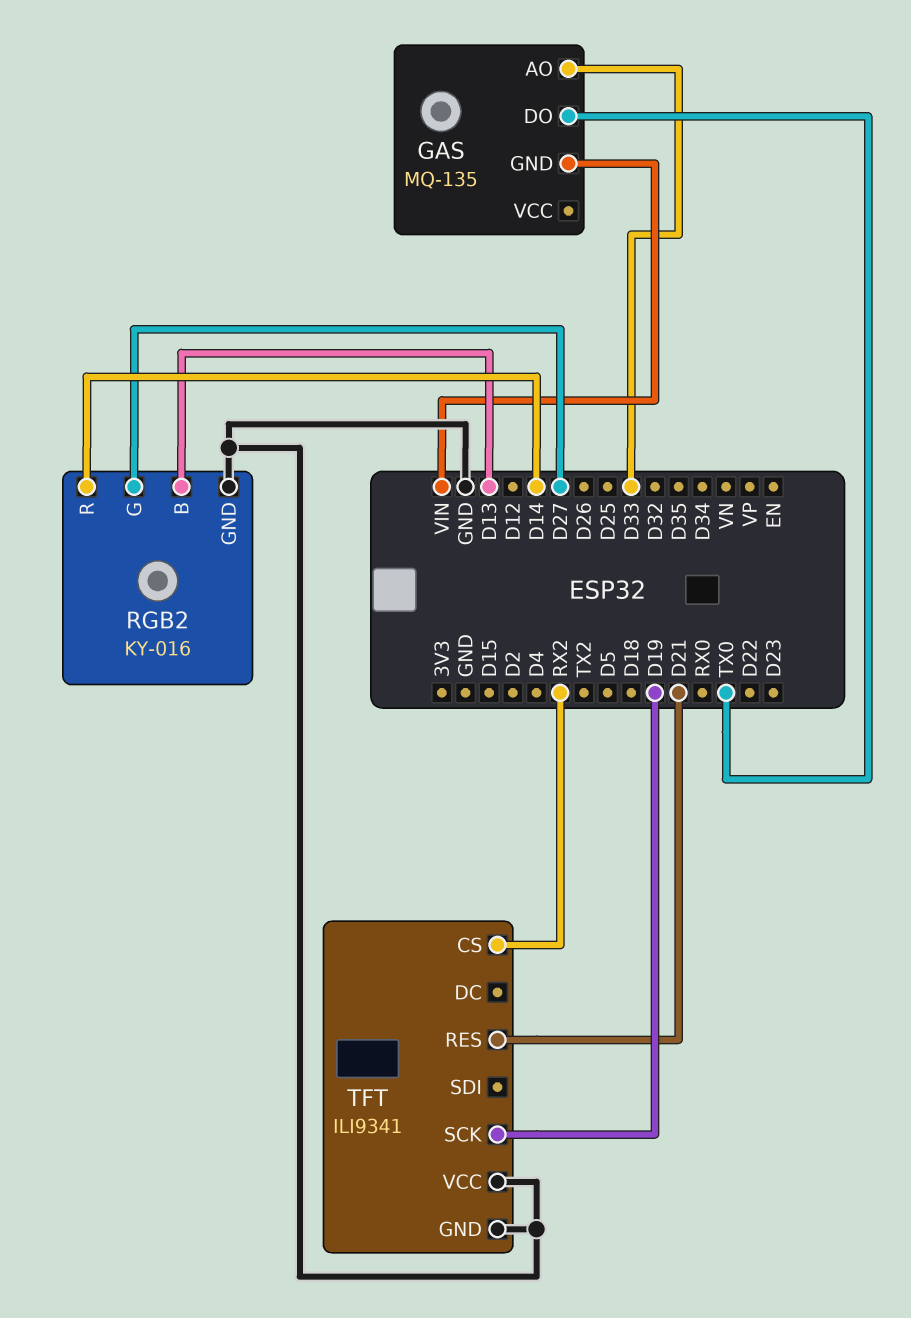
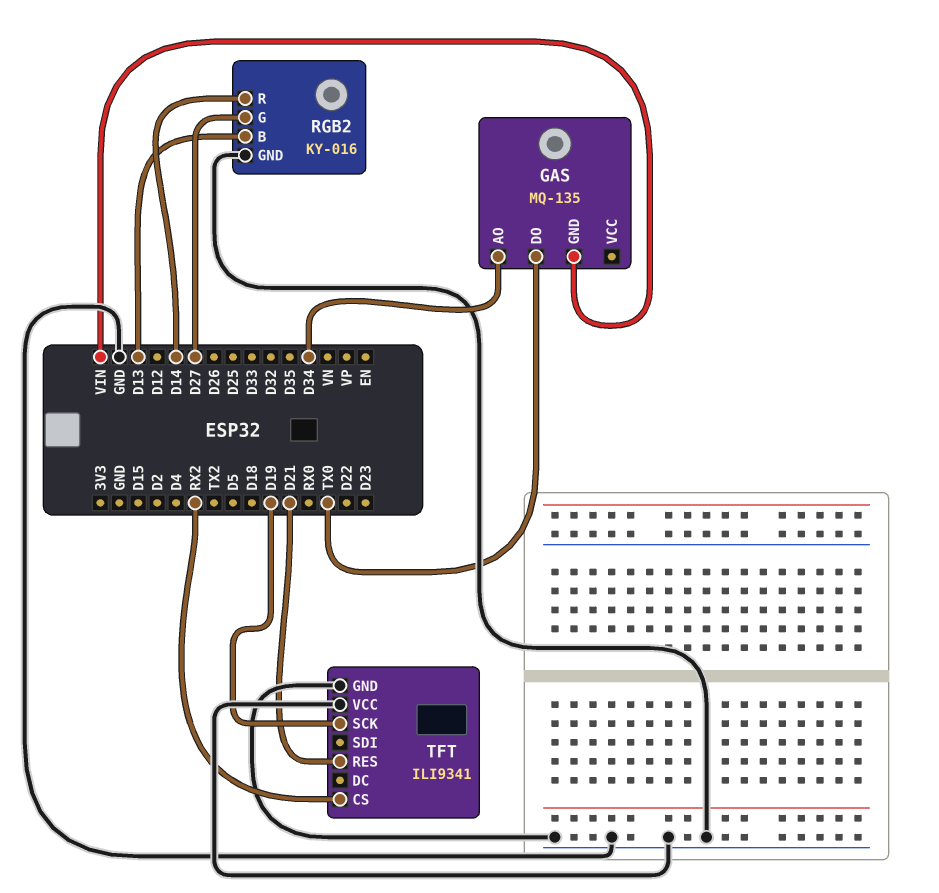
GAS pin AO: D33 -> D34

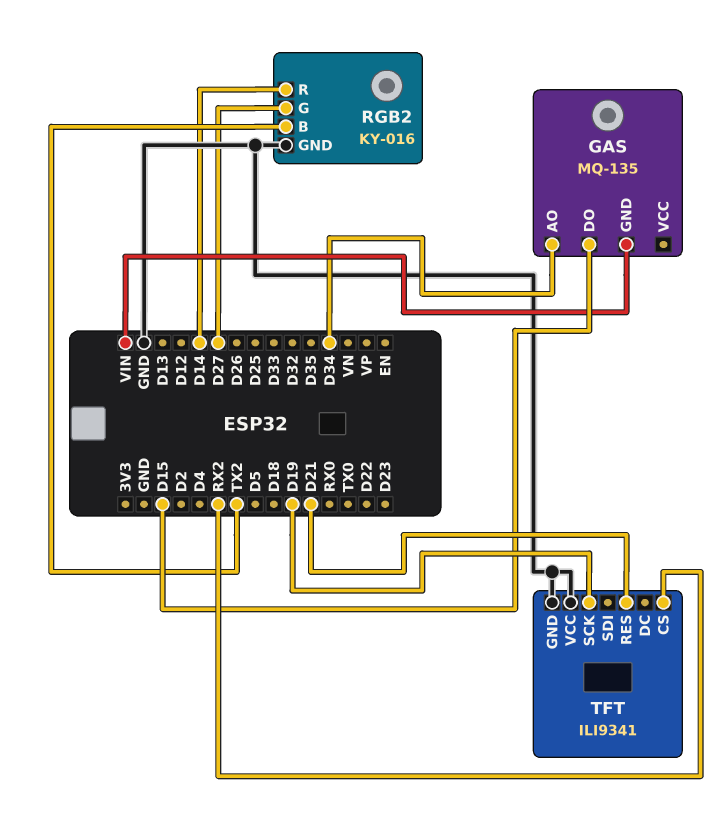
GAS pin DO: TX0 -> D15
RGB2 pin B: D13 -> TX2

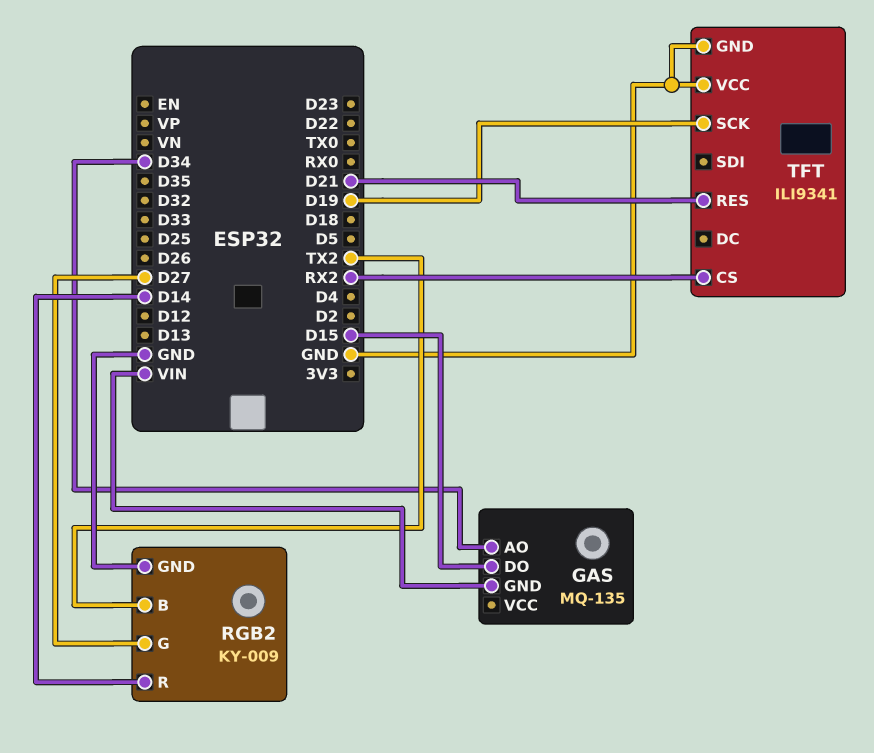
RGB2: KY-016 -> KY-009

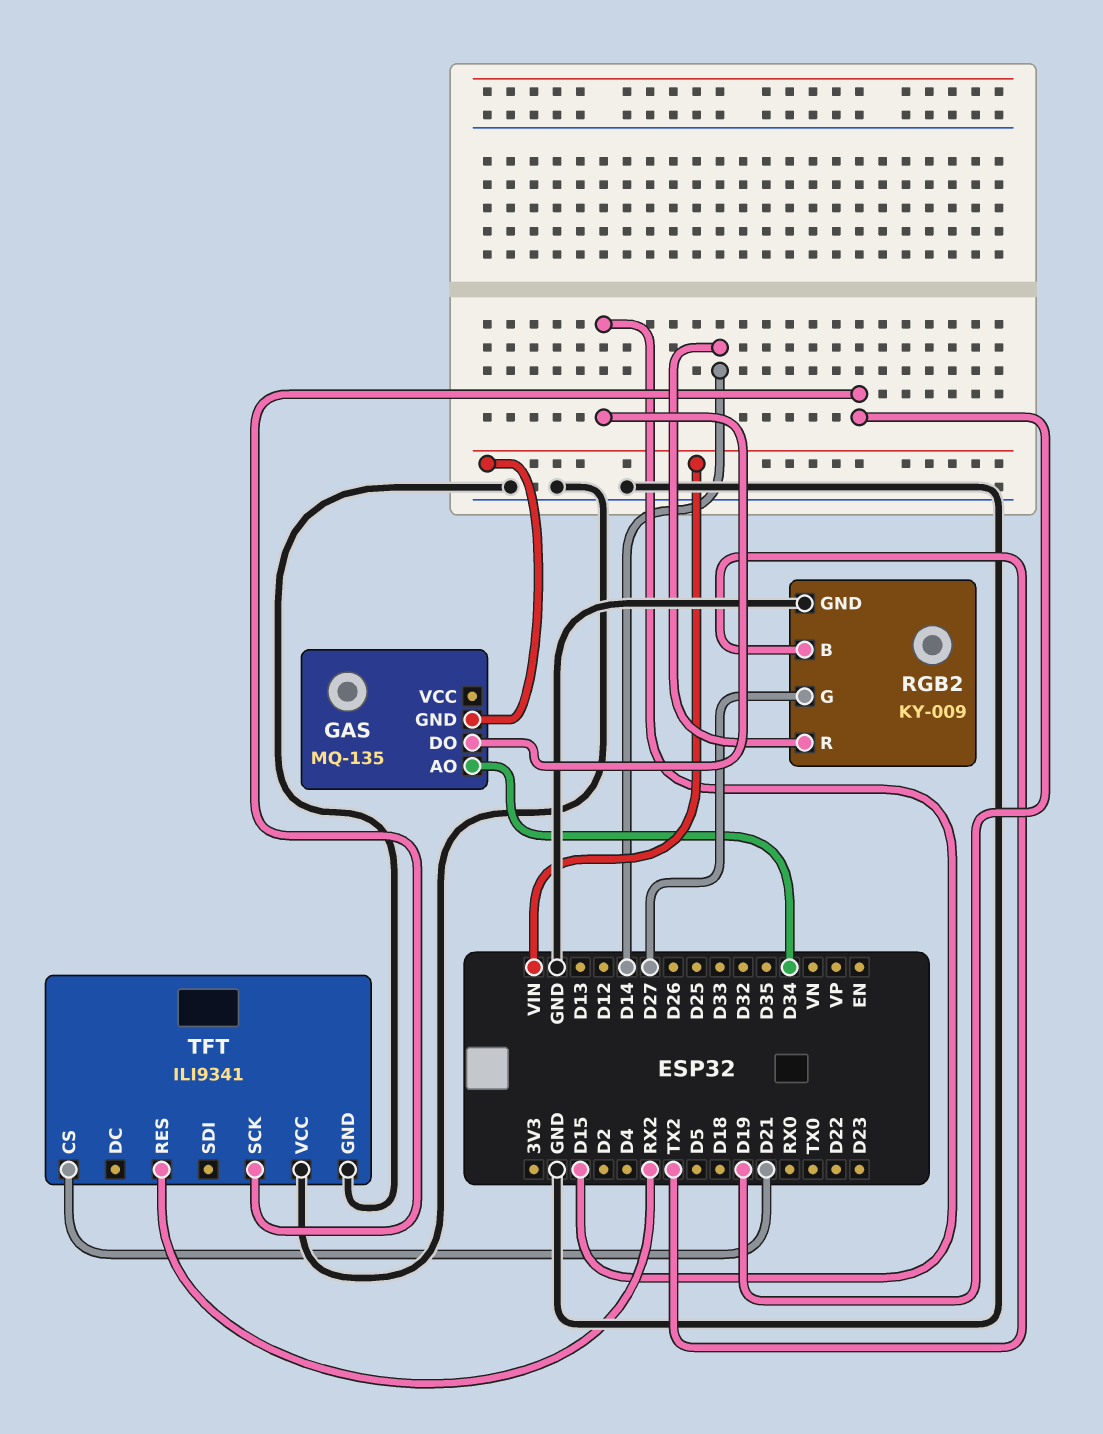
TFT pin CS: RX2 -> D21
TFT pin RES: D21 -> RX2

